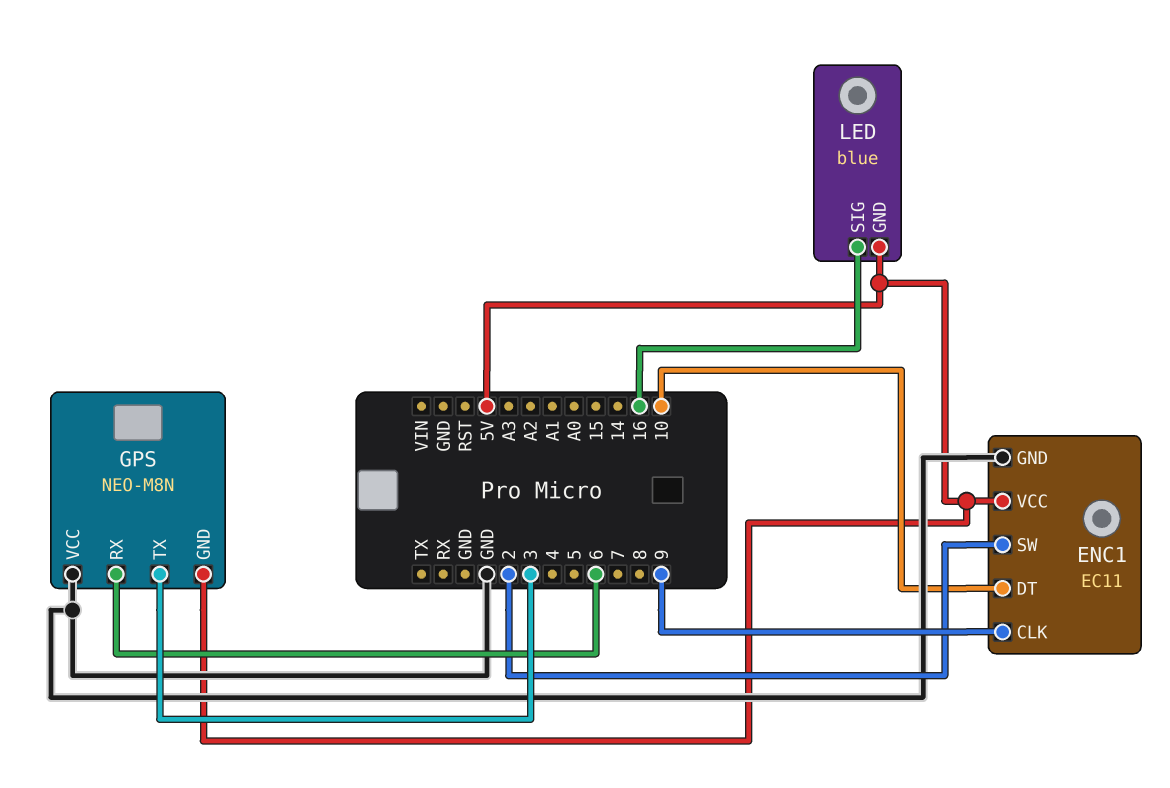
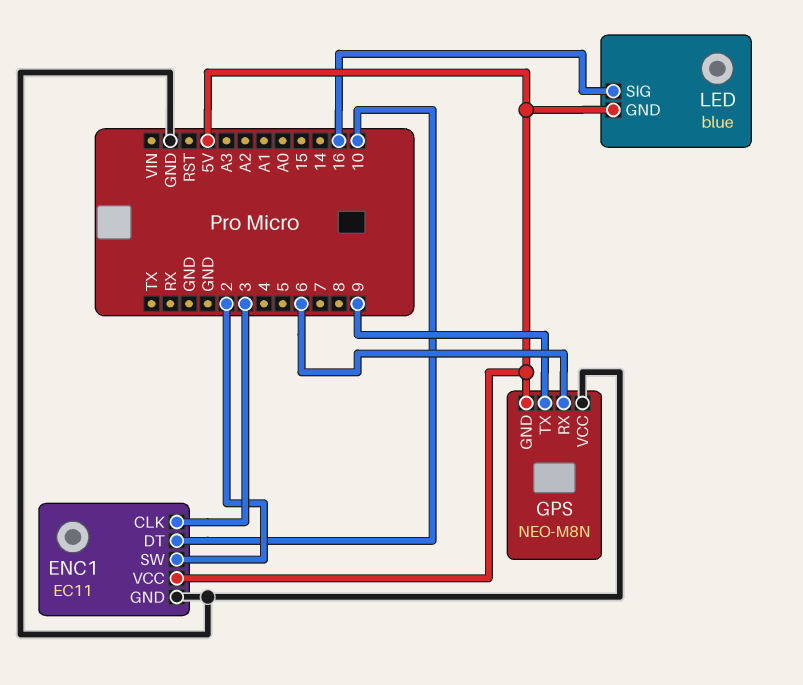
ENC1 pin CLK: 9 -> 3
GPS pin TX: 3 -> 9

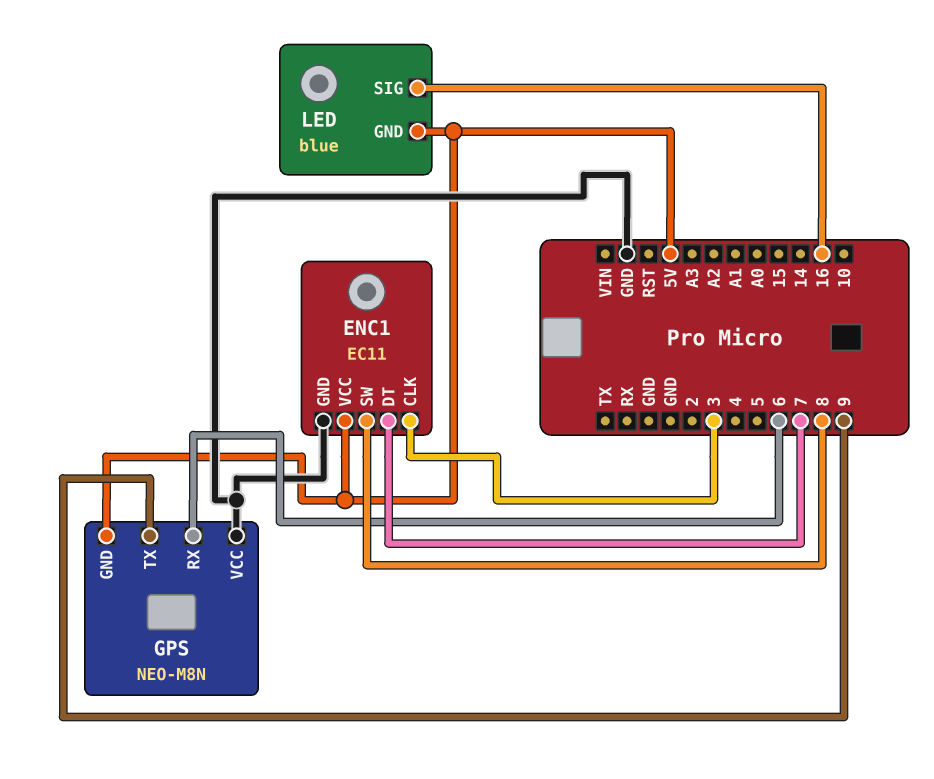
ENC1 pin DT: 10 -> 7
ENC1 pin SW: 2 -> 8

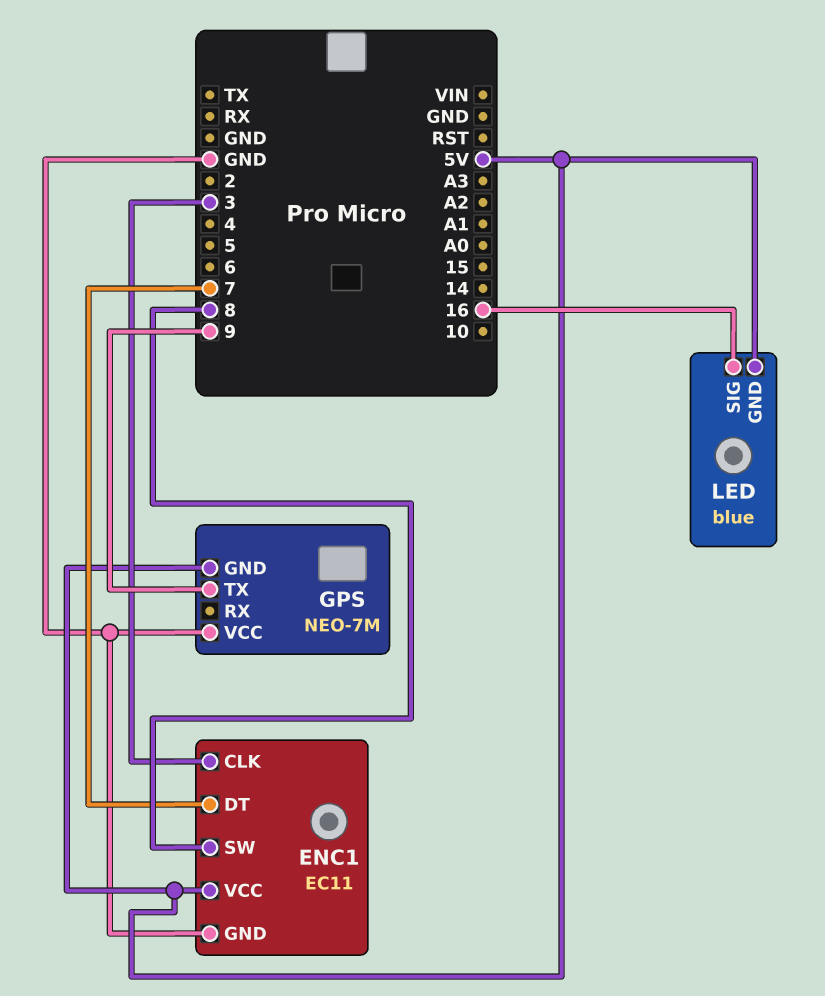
GPS: NEO-M8N -> NEO-7M
GPS pin RX: 6 -> none

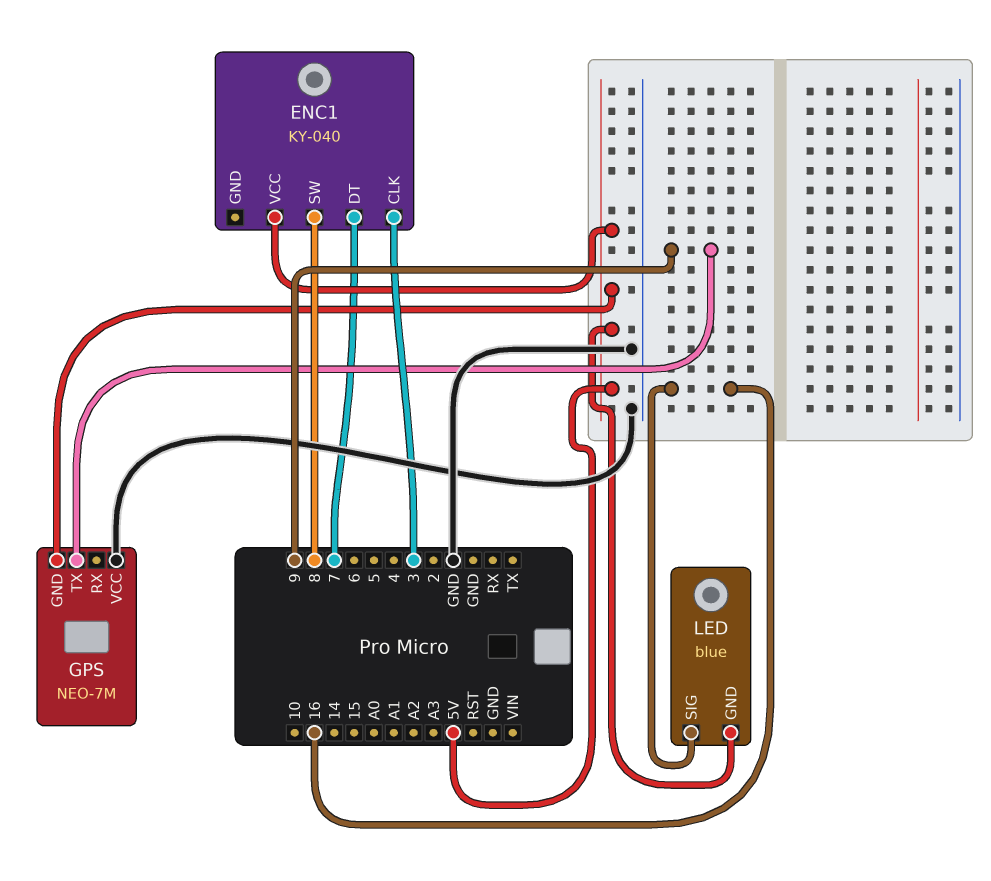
ENC1: EC11 -> KY-040
ENC1 pin GND: GND -> none

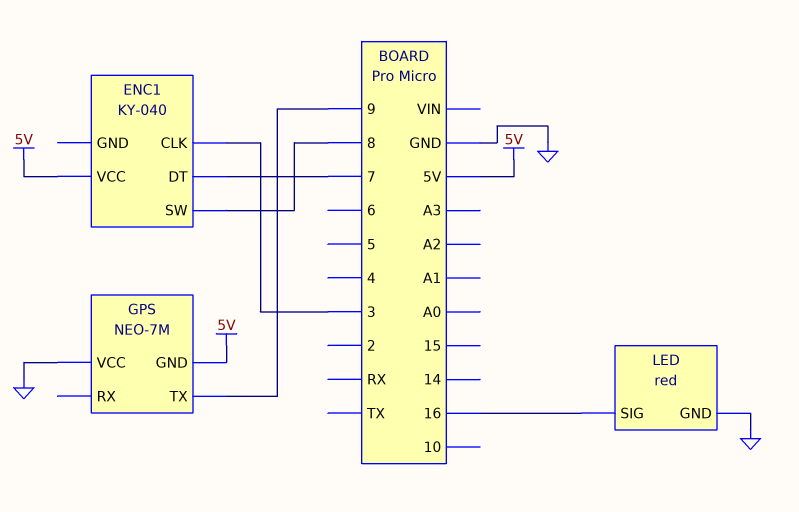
LED: blue -> red
LED pin GND: 5V -> GND

